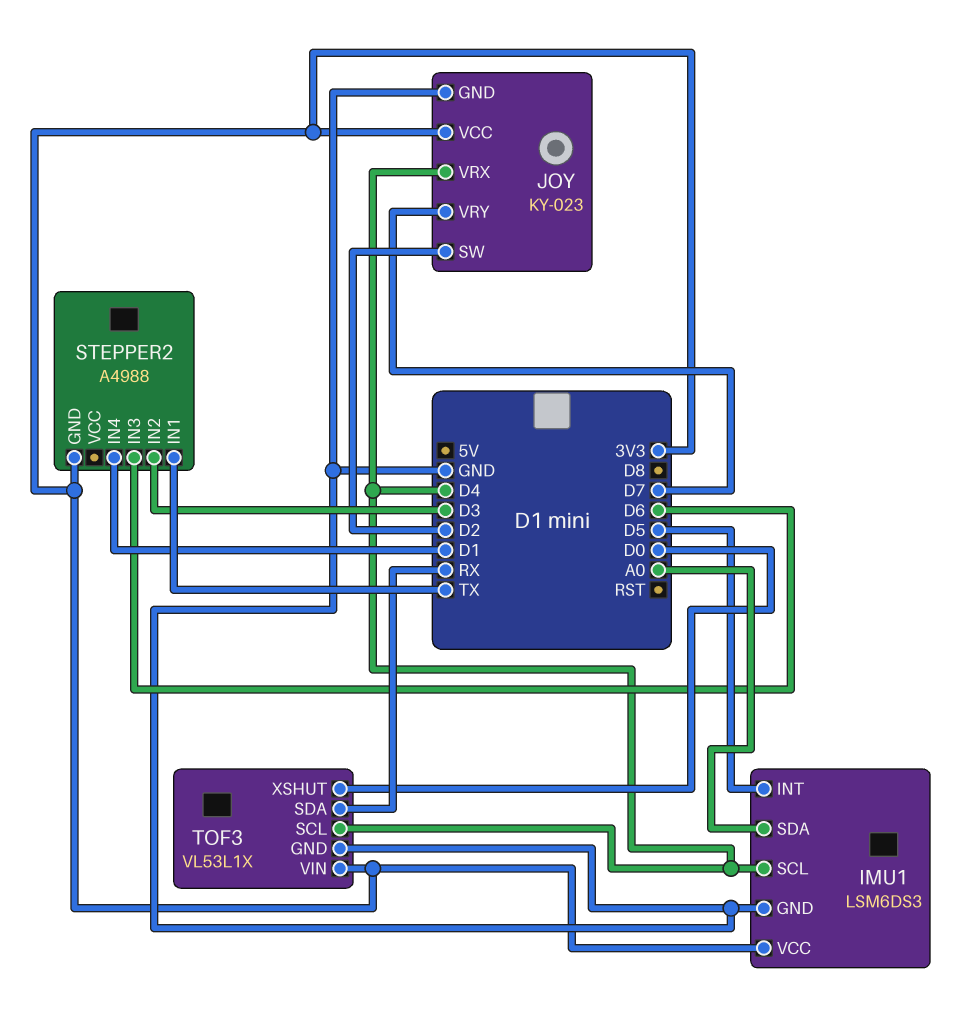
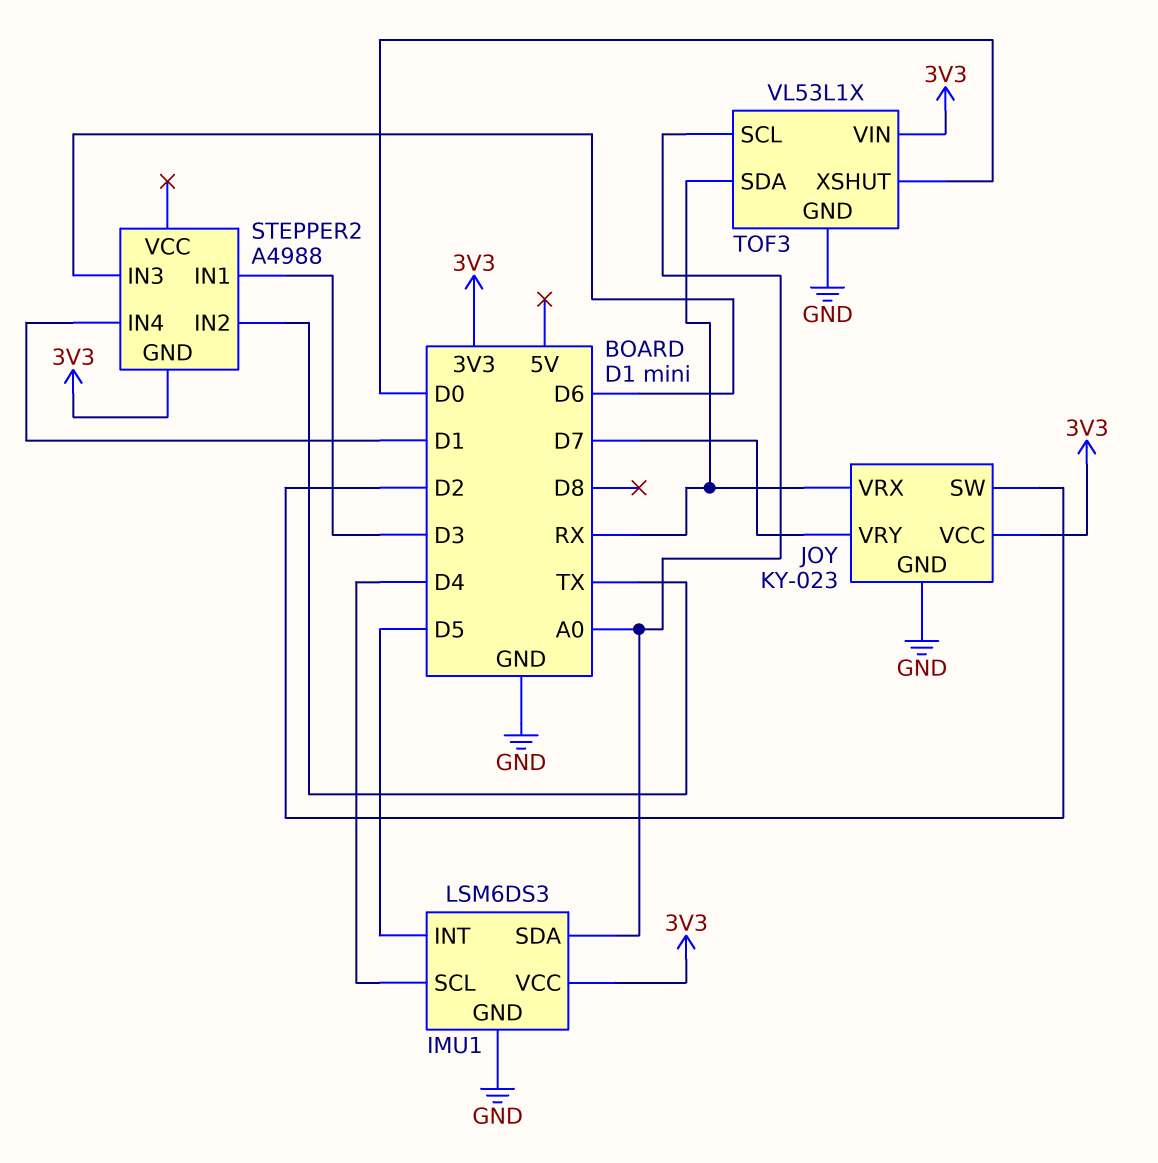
JOY pin VRX: D4 -> RX
STEPPER2 pin IN1: TX -> D3
STEPPER2 pin IN2: D3 -> TX
TOF3 pin SCL: D4 -> A0

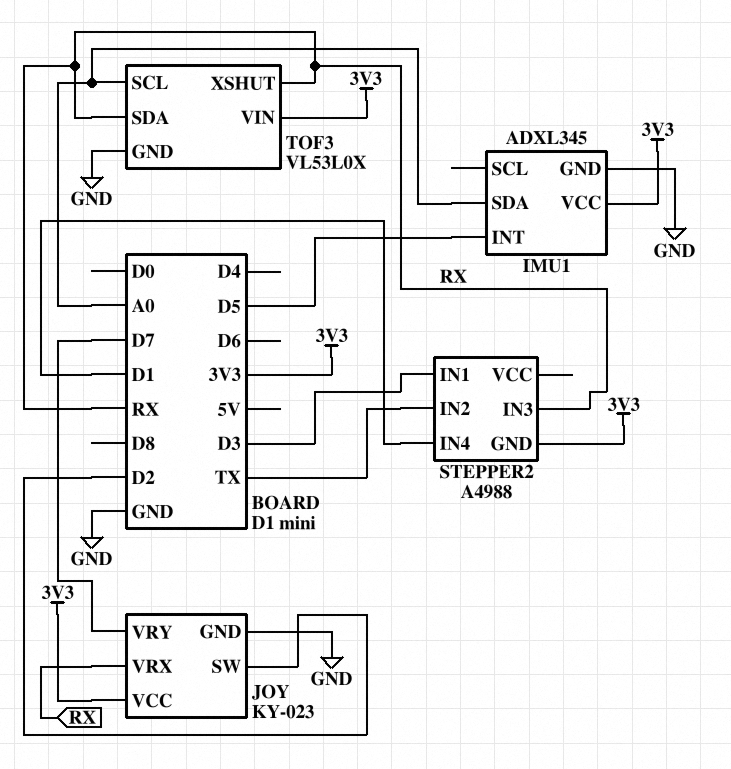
IMU1: LSM6DS3 -> ADXL345
IMU1 pin SCL: D4 -> none
STEPPER2 pin IN3: D6 -> RX
TOF3: VL53L1X -> VL53L0X
TOF3 pin XSHUT: D0 -> RX

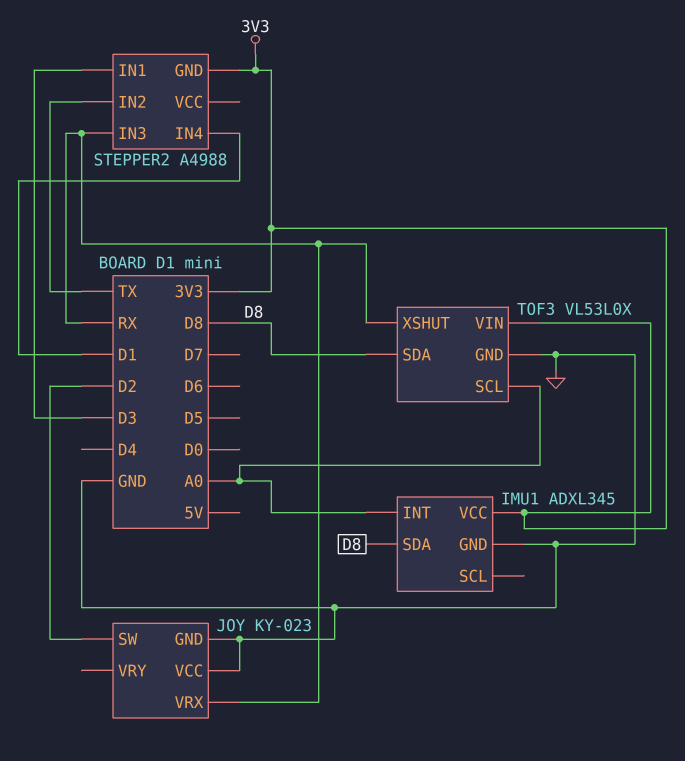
IMU1 pin INT: D5 -> A0
IMU1 pin SDA: A0 -> D8
JOY pin VCC: 3V3 -> GND
JOY pin VRY: D7 -> none
TOF3 pin SDA: RX -> D8

